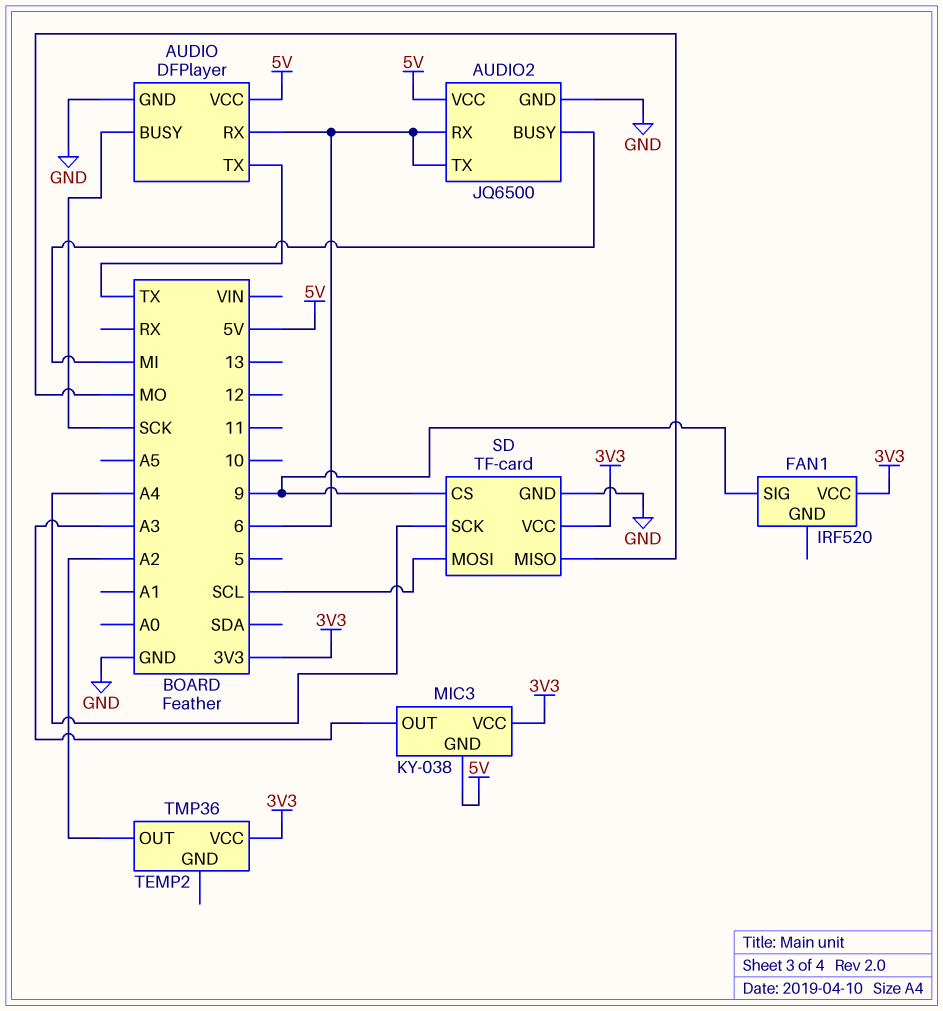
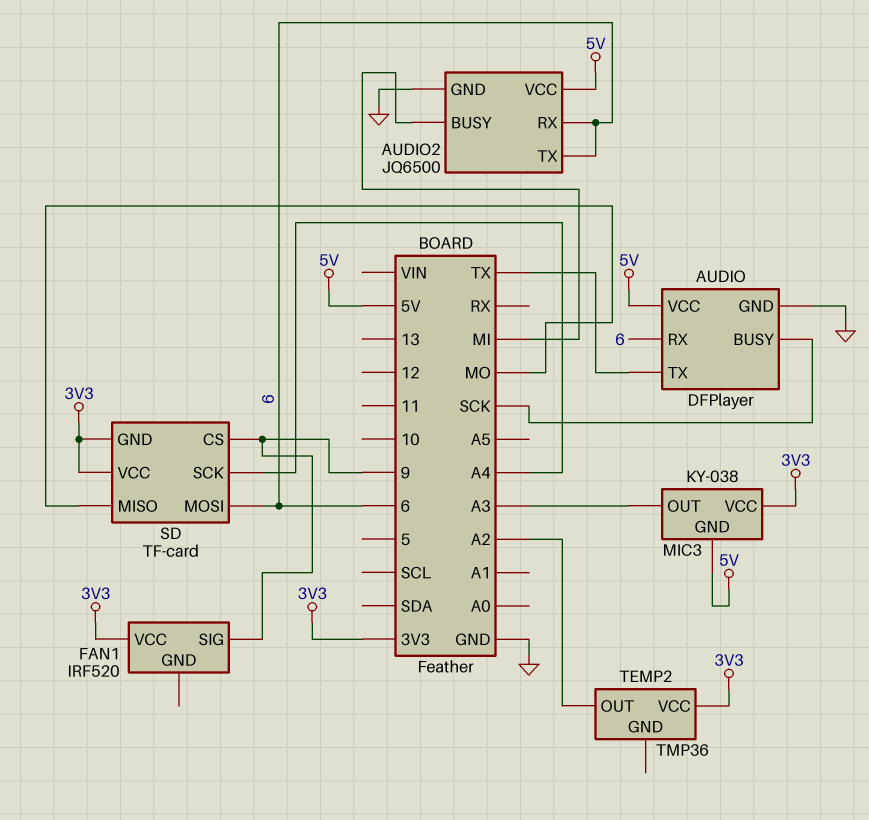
SD pin GND: GND -> 3V3
SD pin MOSI: SCL -> 6

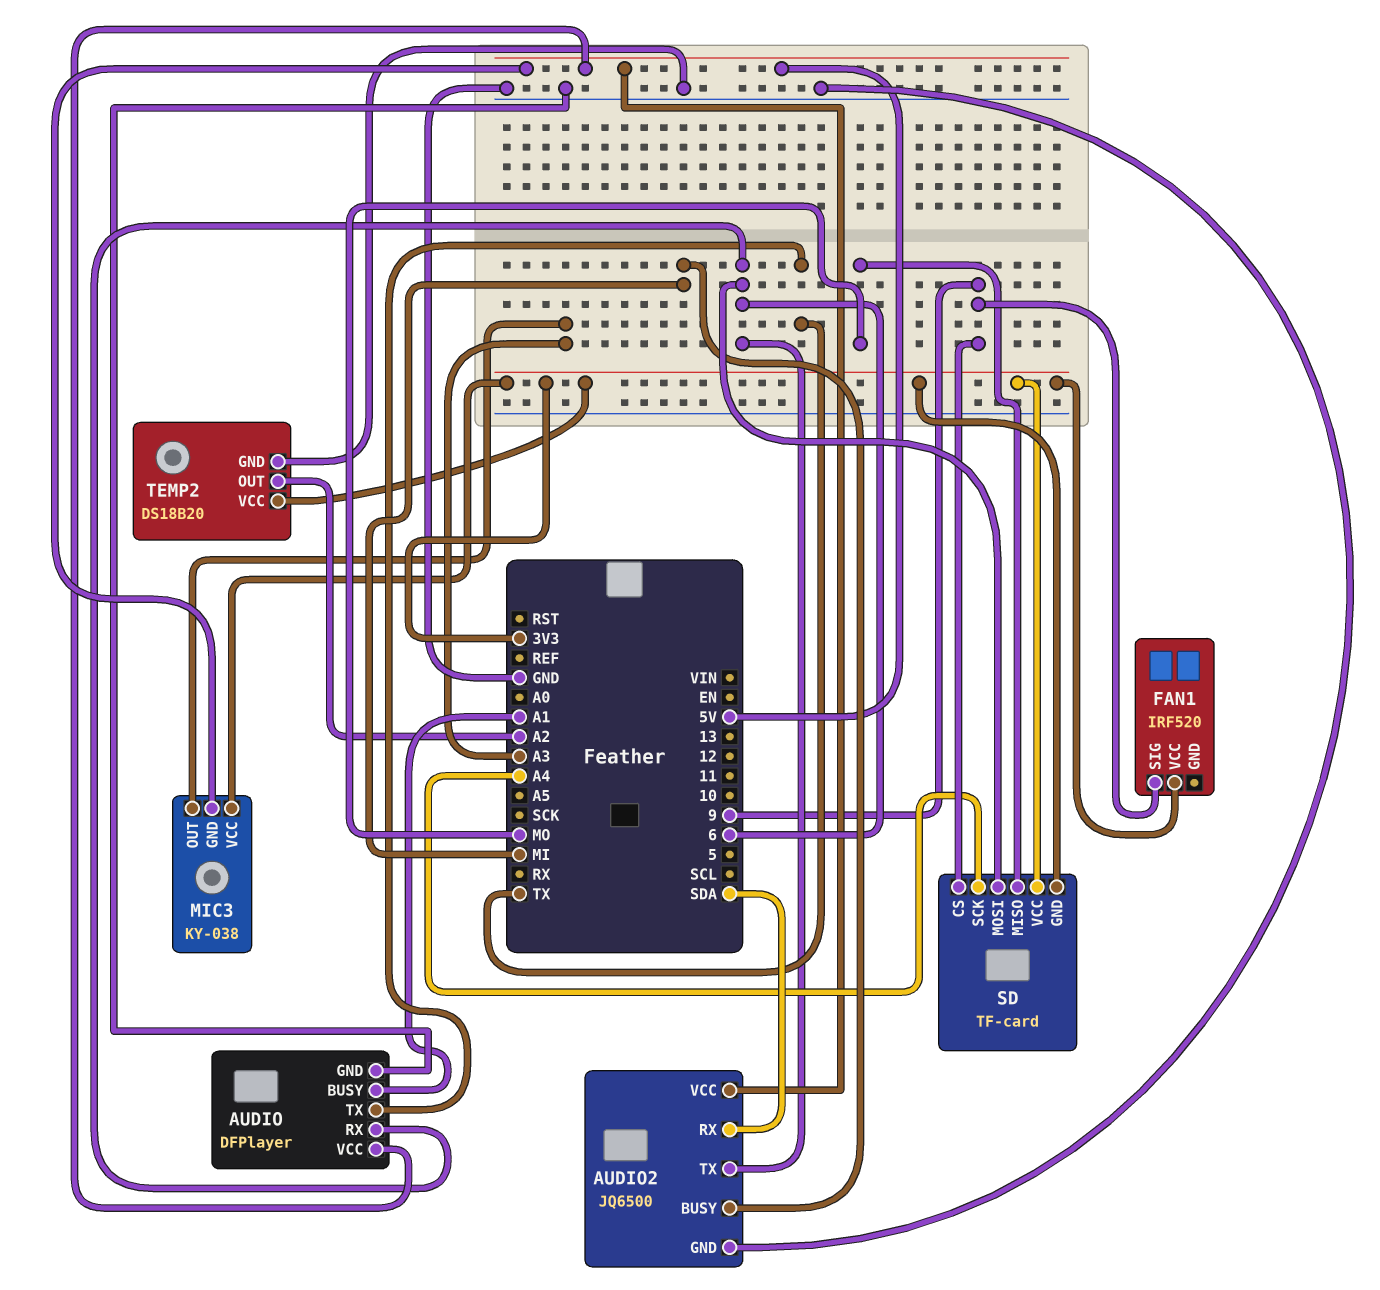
AUDIO pin BUSY: SCK -> A1
AUDIO2 pin RX: 6 -> SDA
TEMP2: TMP36 -> DS18B20
TEMP2 pin GND: none -> GND

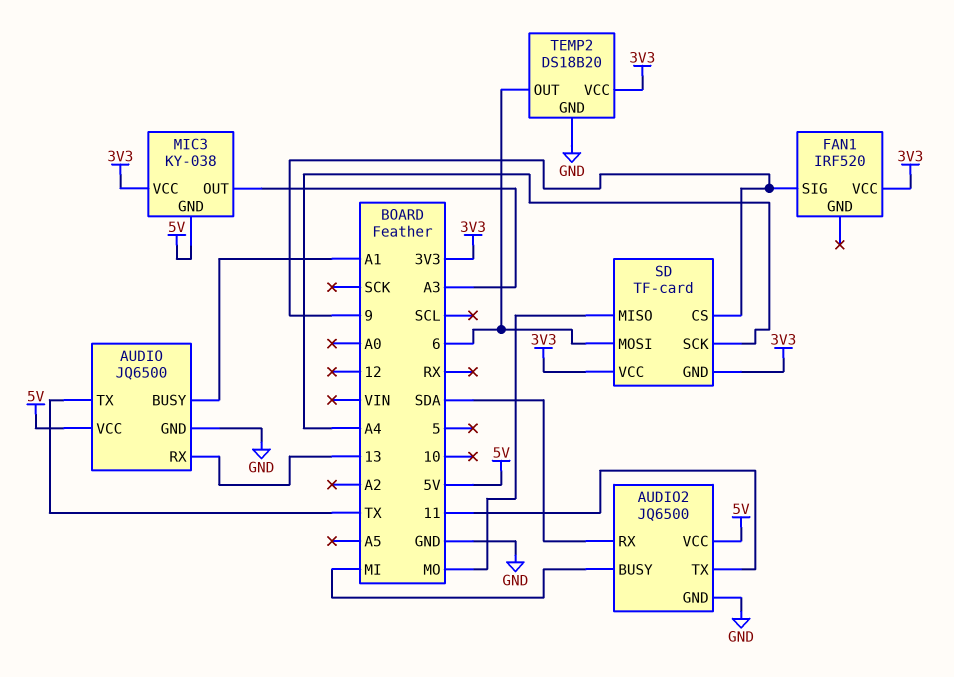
AUDIO: DFPlayer -> JQ6500
AUDIO pin RX: 6 -> 13
AUDIO2 pin TX: 6 -> 11
TEMP2 pin OUT: A2 -> 6

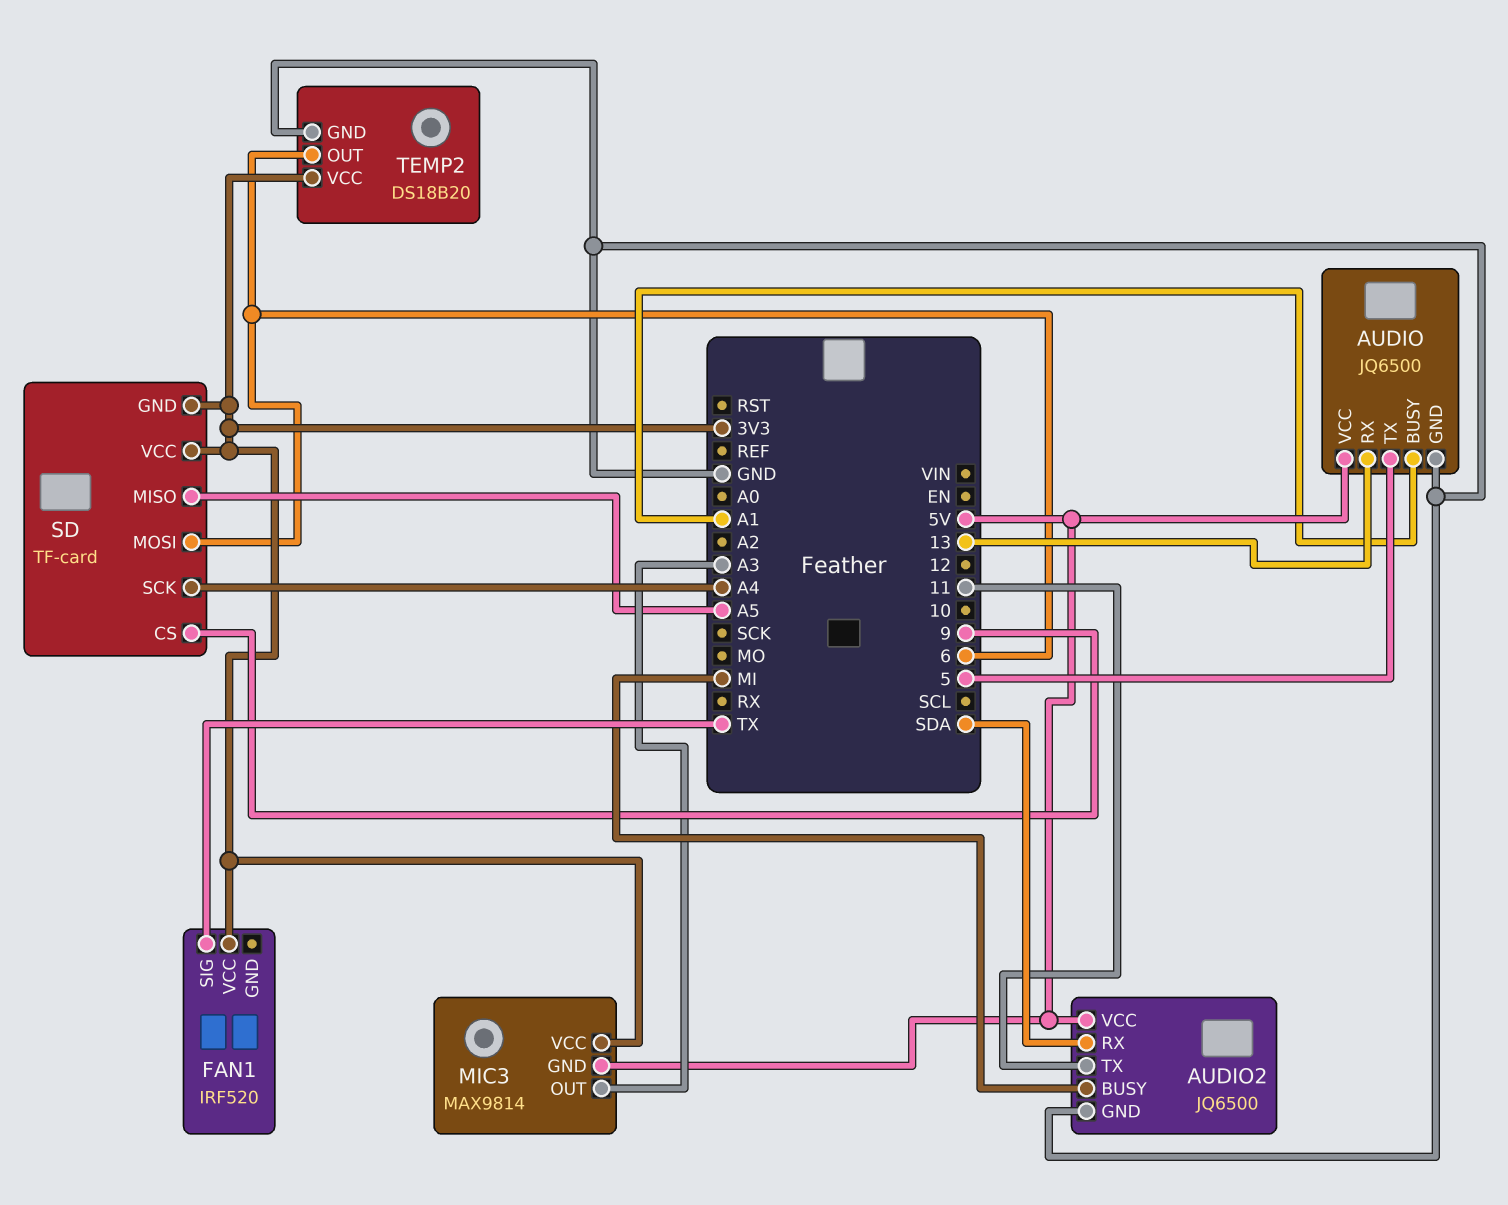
AUDIO pin TX: TX -> 5
FAN1 pin SIG: 9 -> TX
MIC3: KY-038 -> MAX9814
SD pin MISO: MO -> A5

